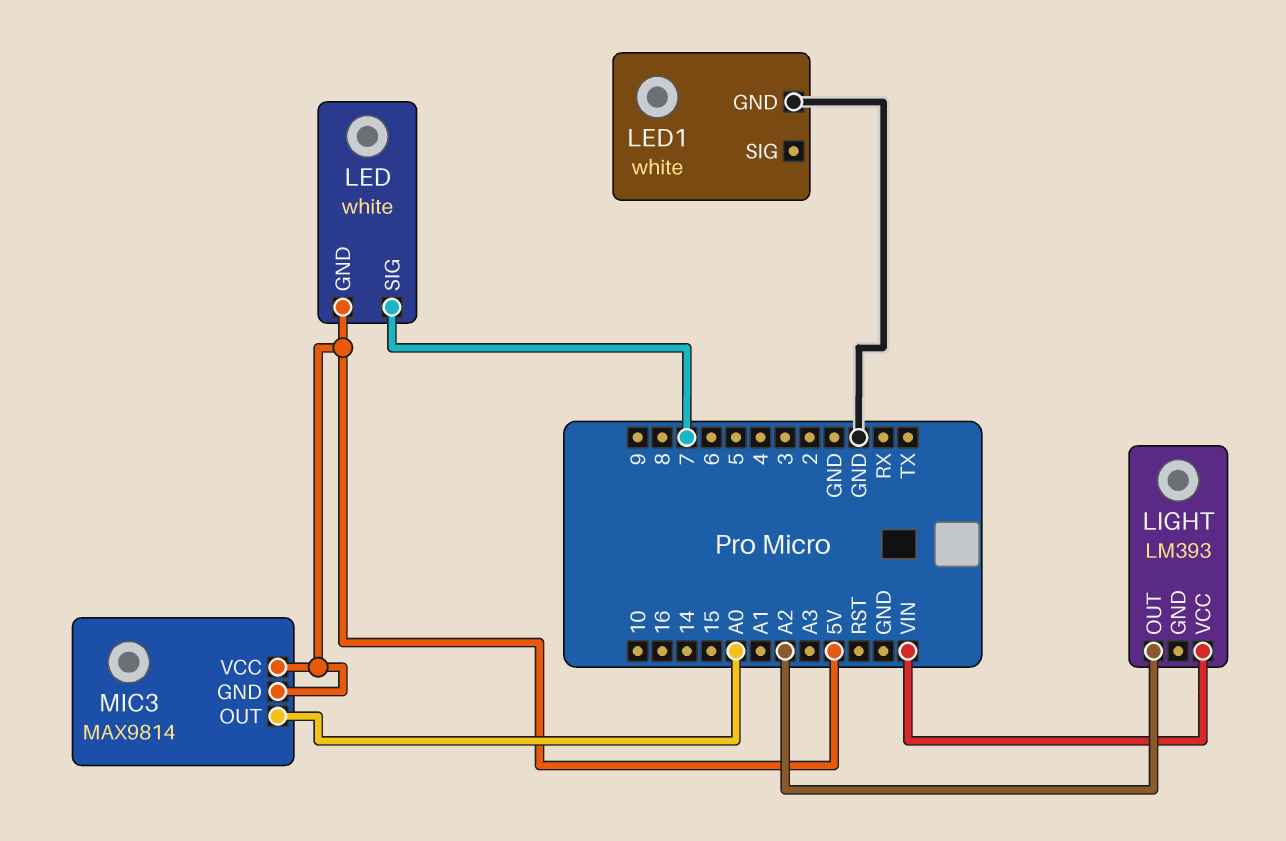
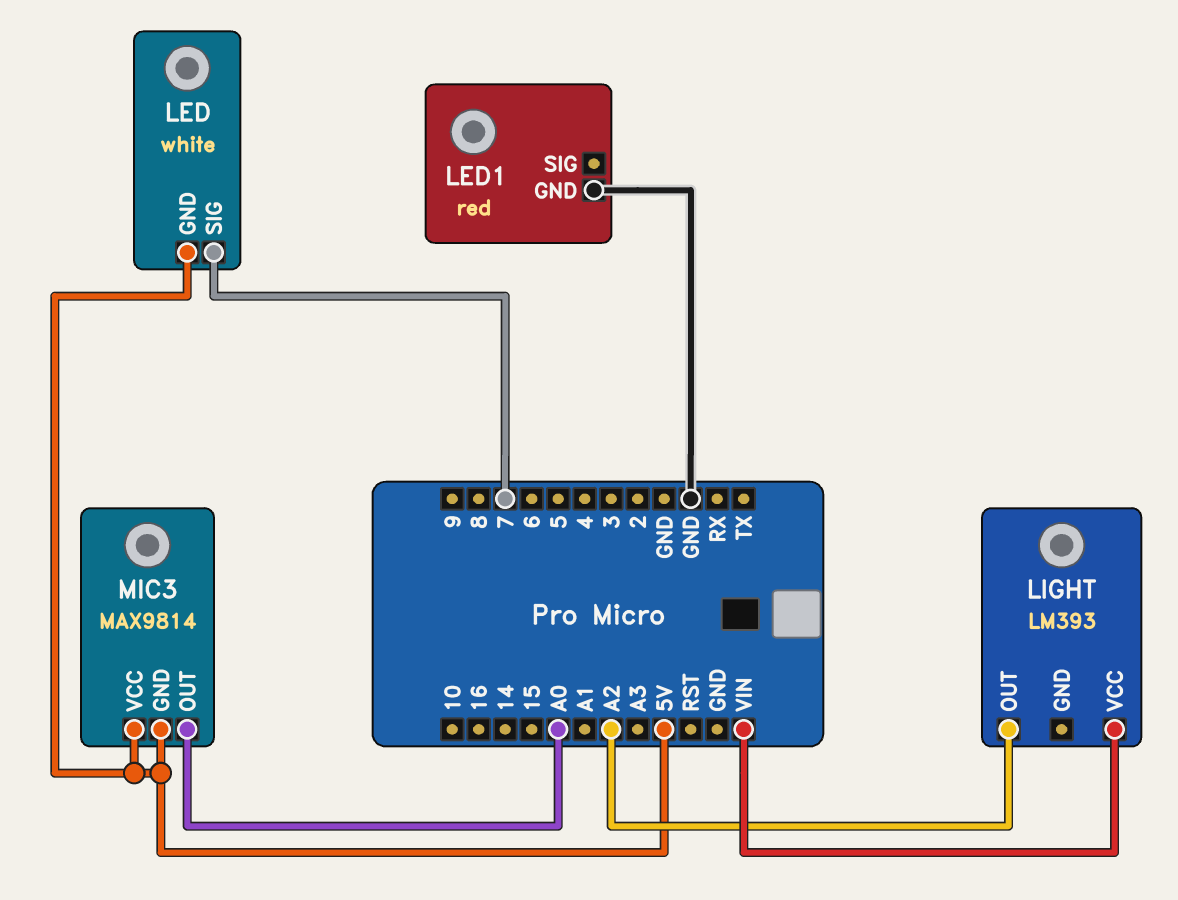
LED1: white -> red

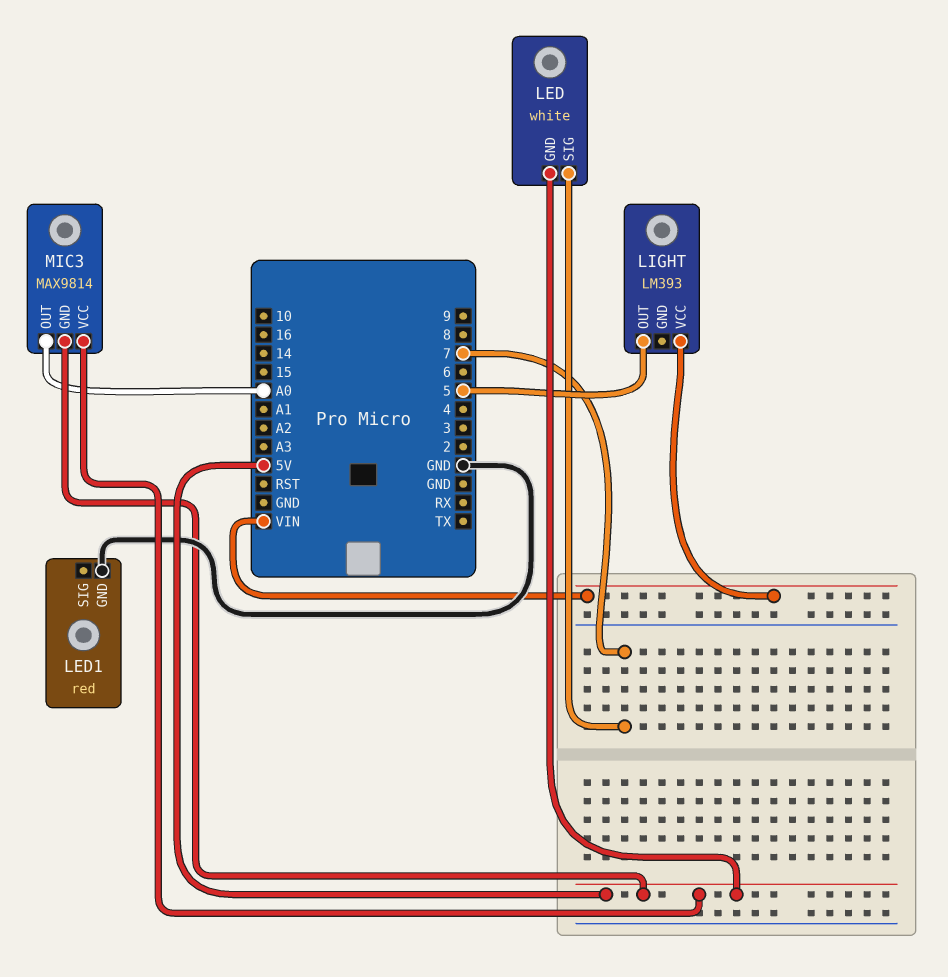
LIGHT pin OUT: A2 -> 5

